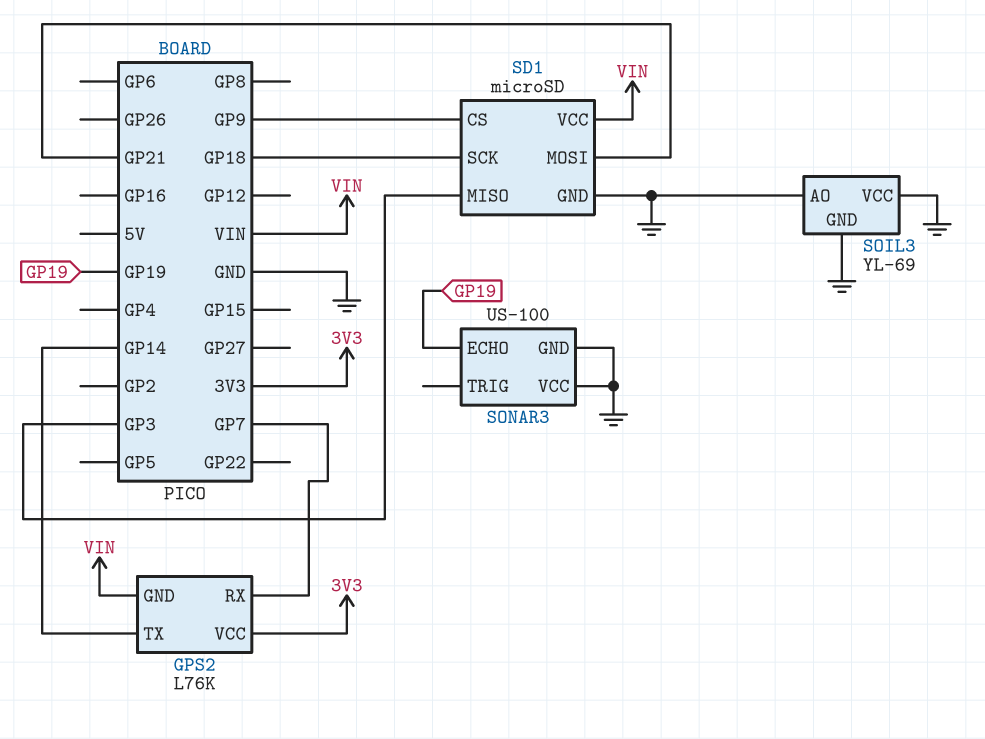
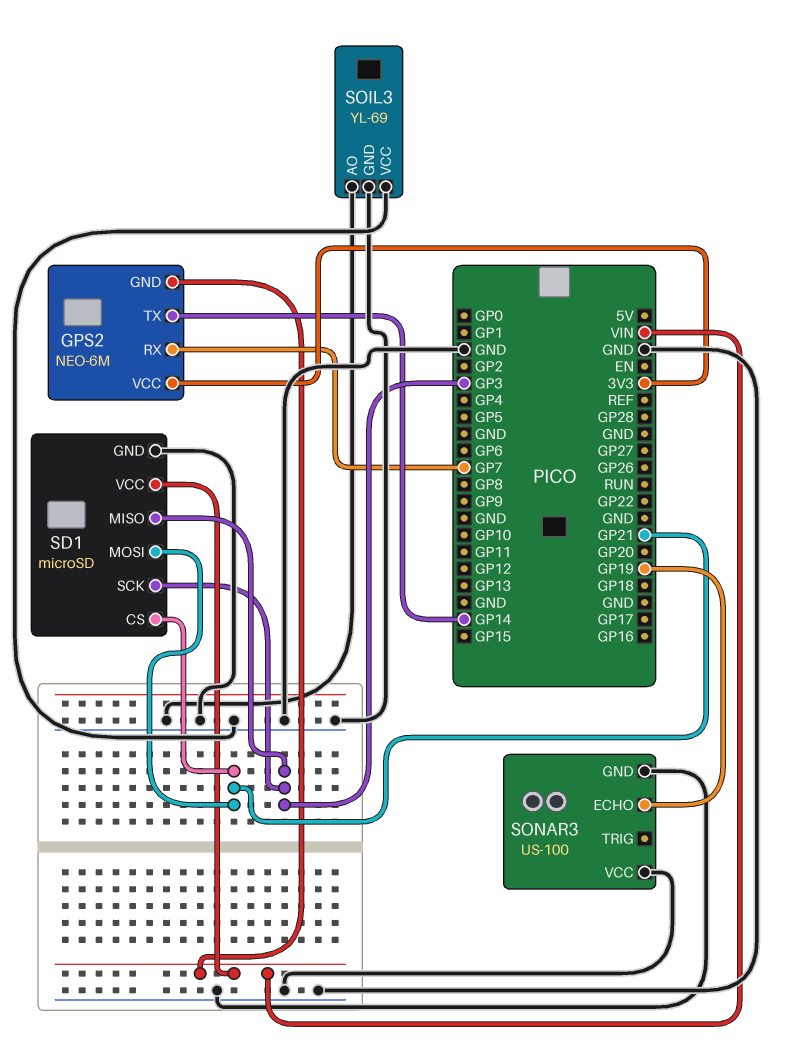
GPS2: L76K -> NEO-6M
SD1 pin CS: GP9 -> GP21
SD1 pin SCK: GP18 -> GP3

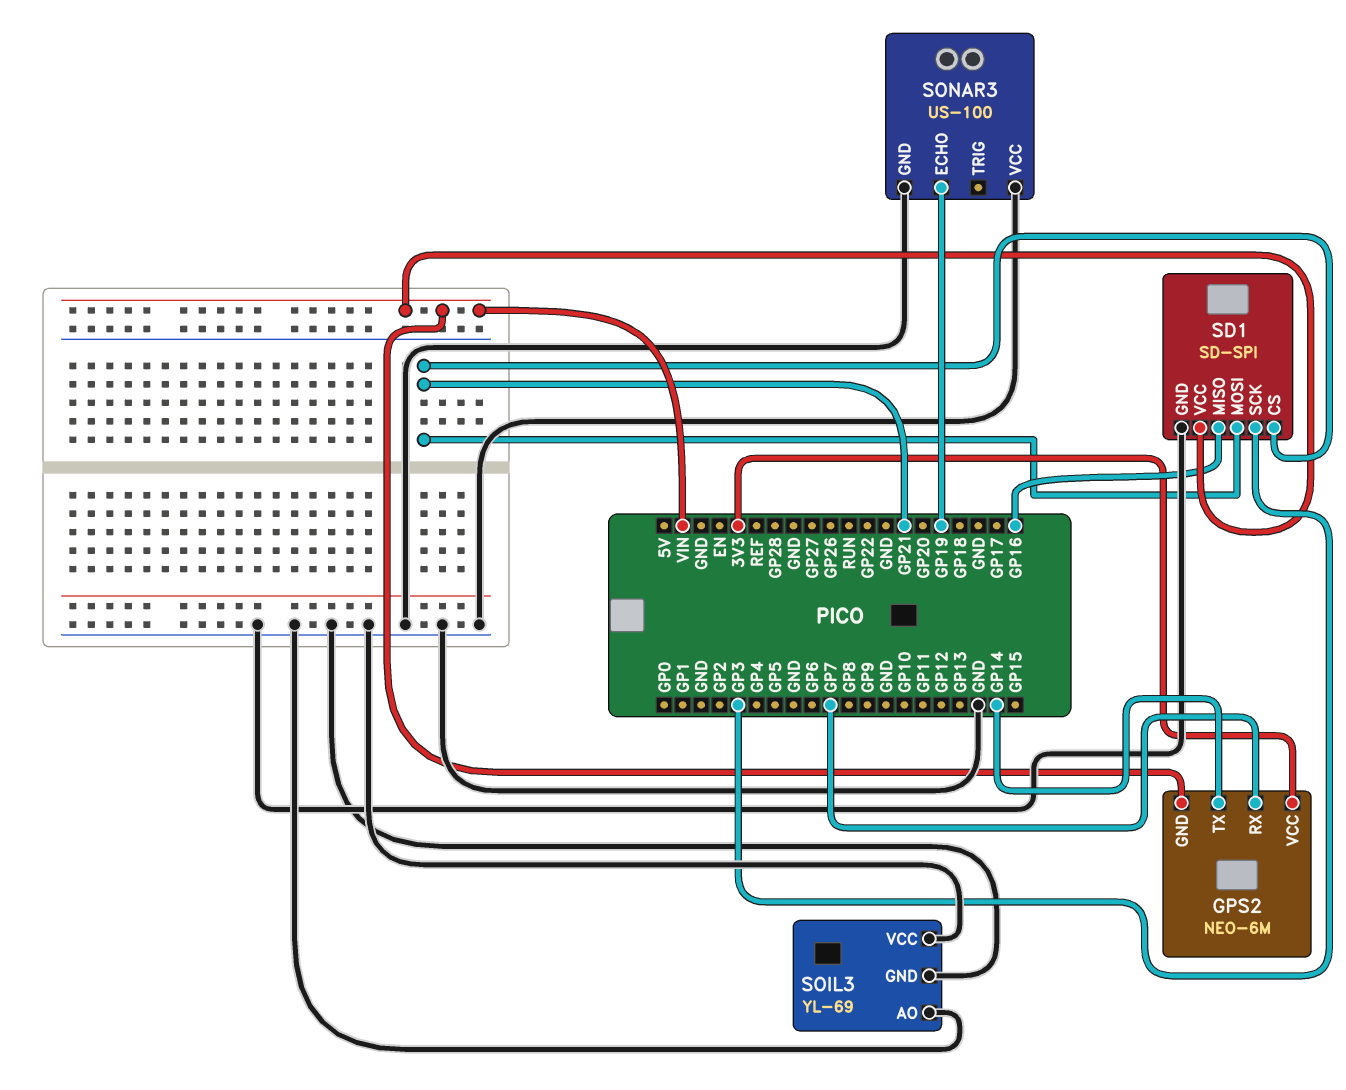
SD1: microSD -> SD-SPI
SD1 pin MISO: GP3 -> GP16

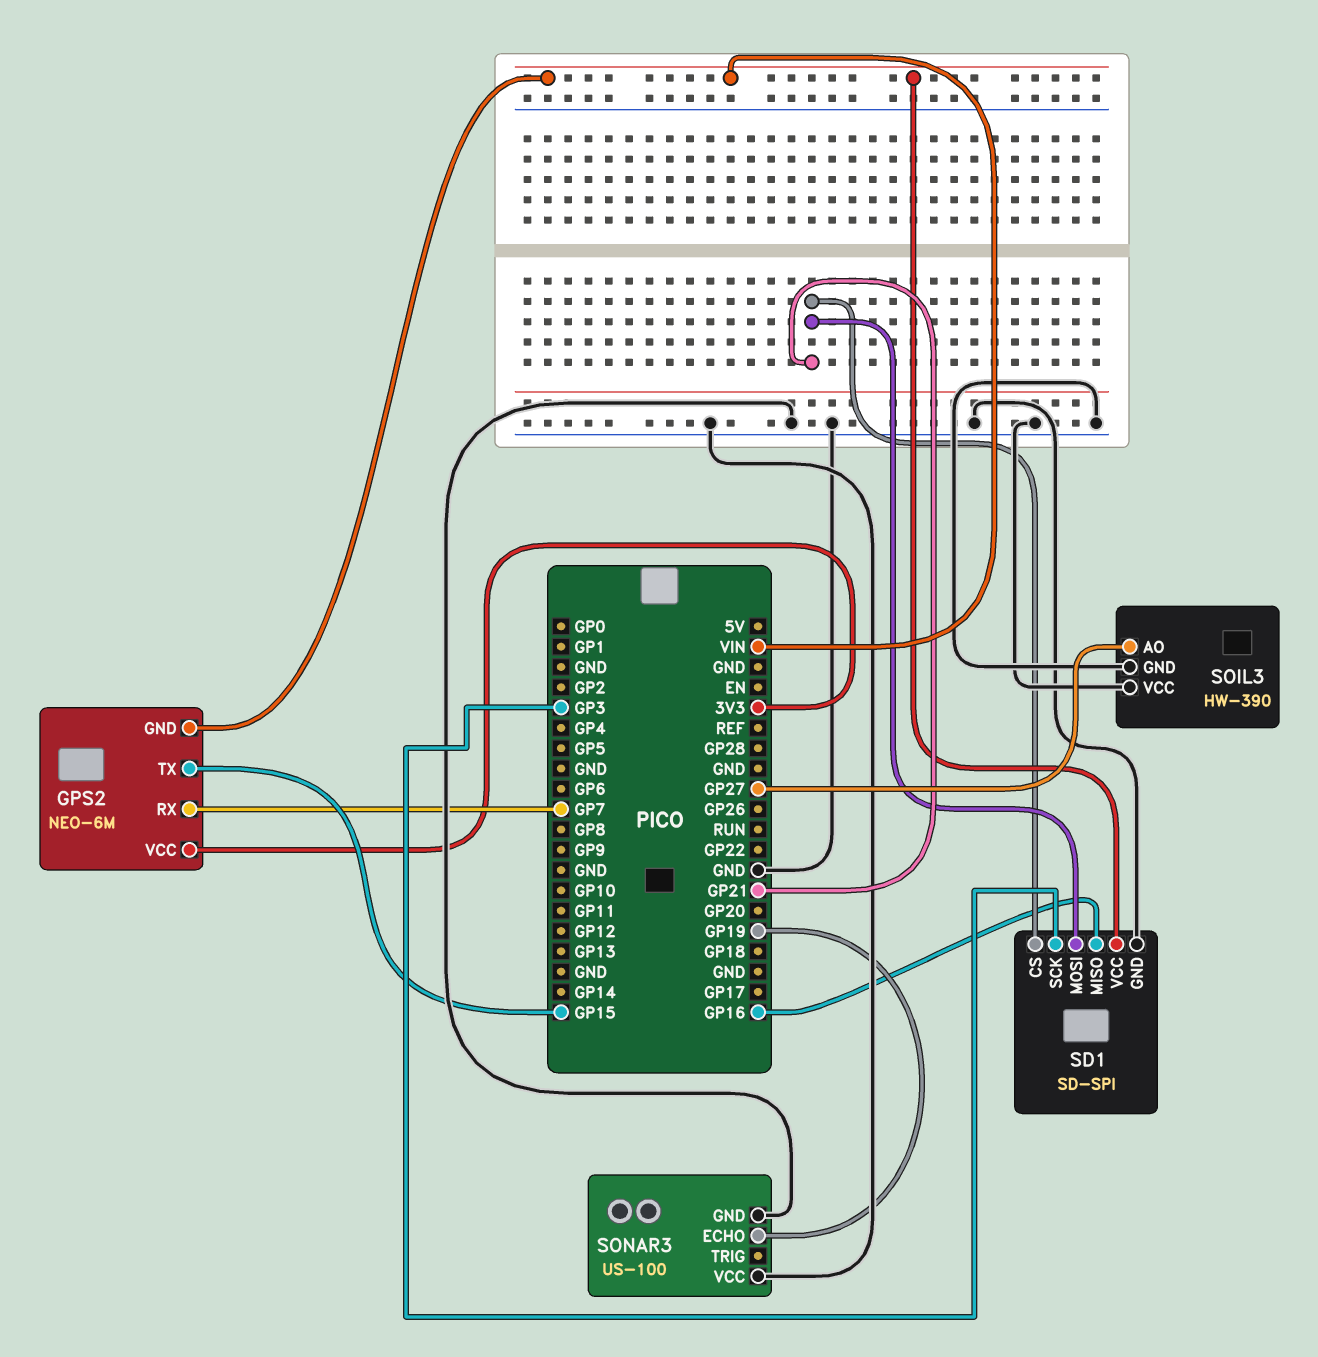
GPS2 pin TX: GP14 -> GP15
SOIL3: YL-69 -> HW-390
SOIL3 pin AO: GND -> GP27

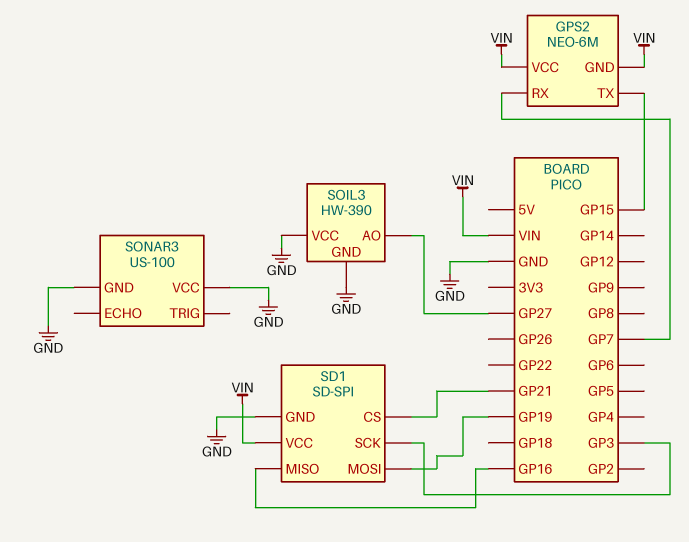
GPS2 pin VCC: 3V3 -> VIN
SD1 pin MOSI: GP21 -> GP19
SONAR3 pin ECHO: GP19 -> none

